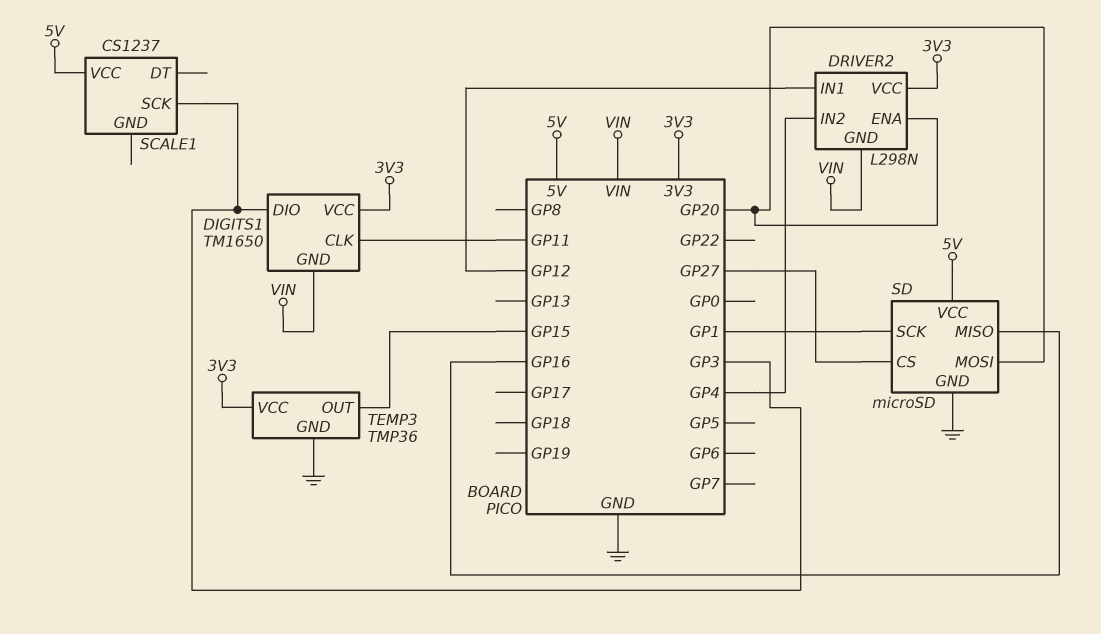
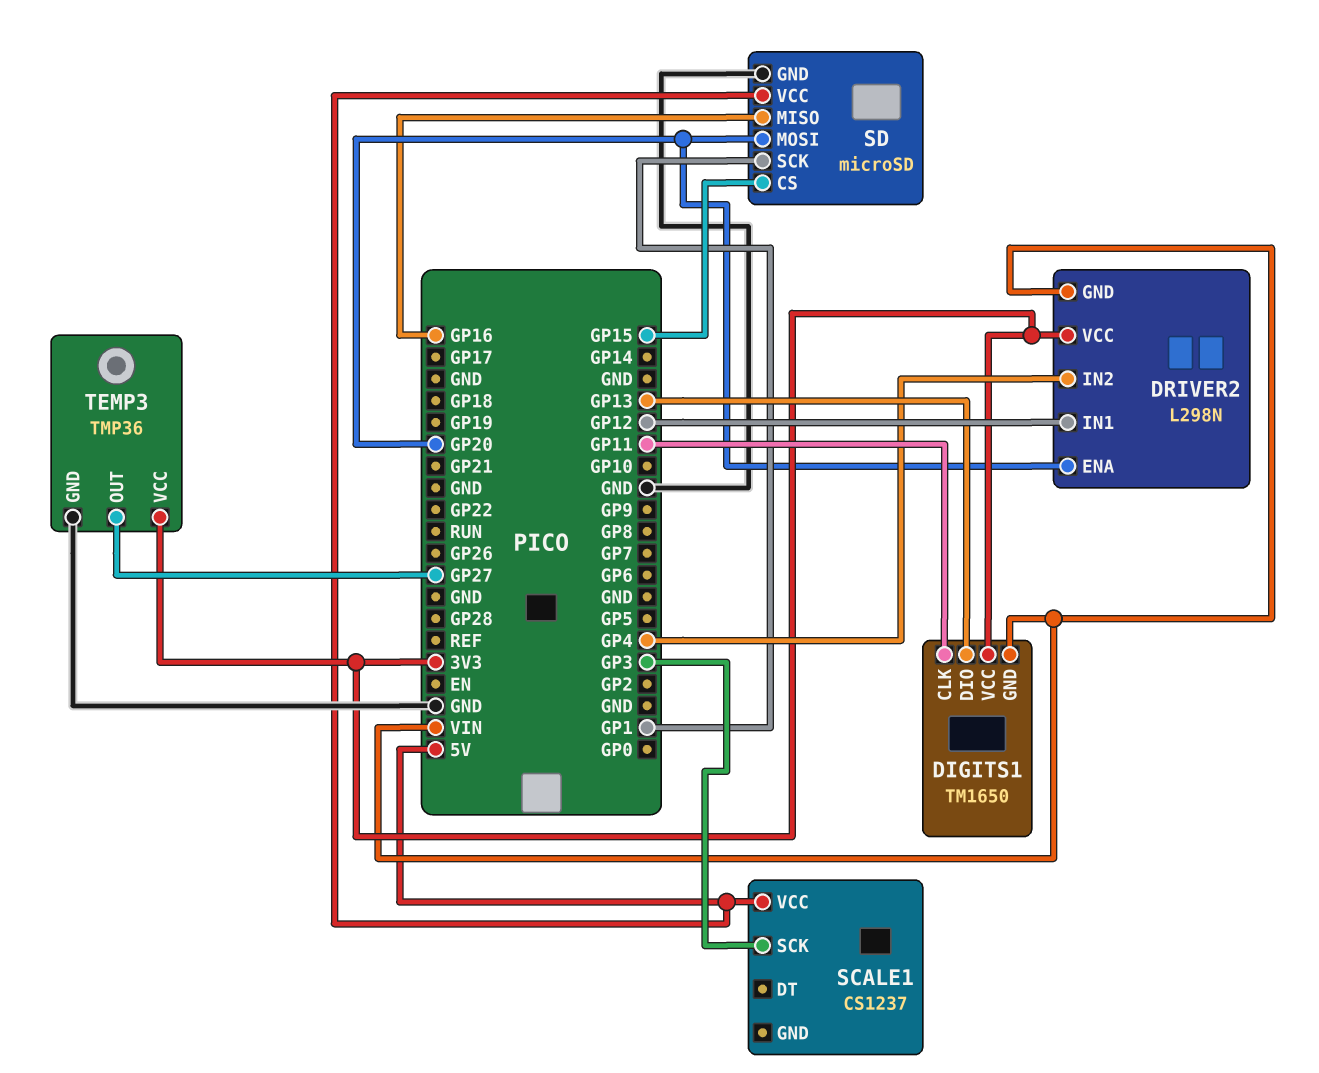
DIGITS1 pin DIO: GP3 -> GP13
SD pin CS: GP27 -> GP15
TEMP3 pin OUT: GP15 -> GP27

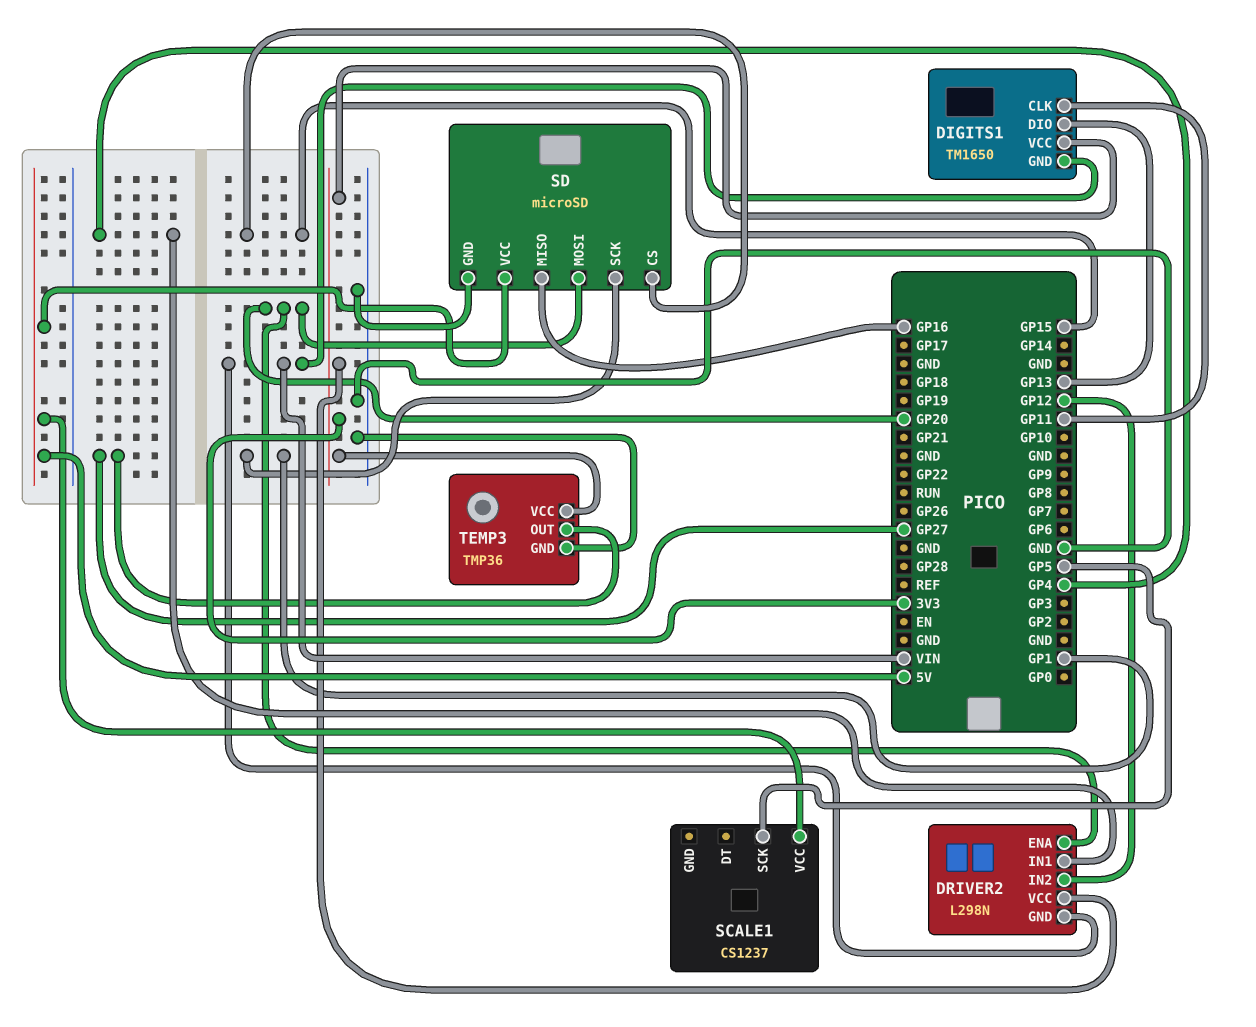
DRIVER2 pin IN1: GP12 -> GP4
DRIVER2 pin IN2: GP4 -> GP12
SCALE1 pin SCK: GP3 -> GP5

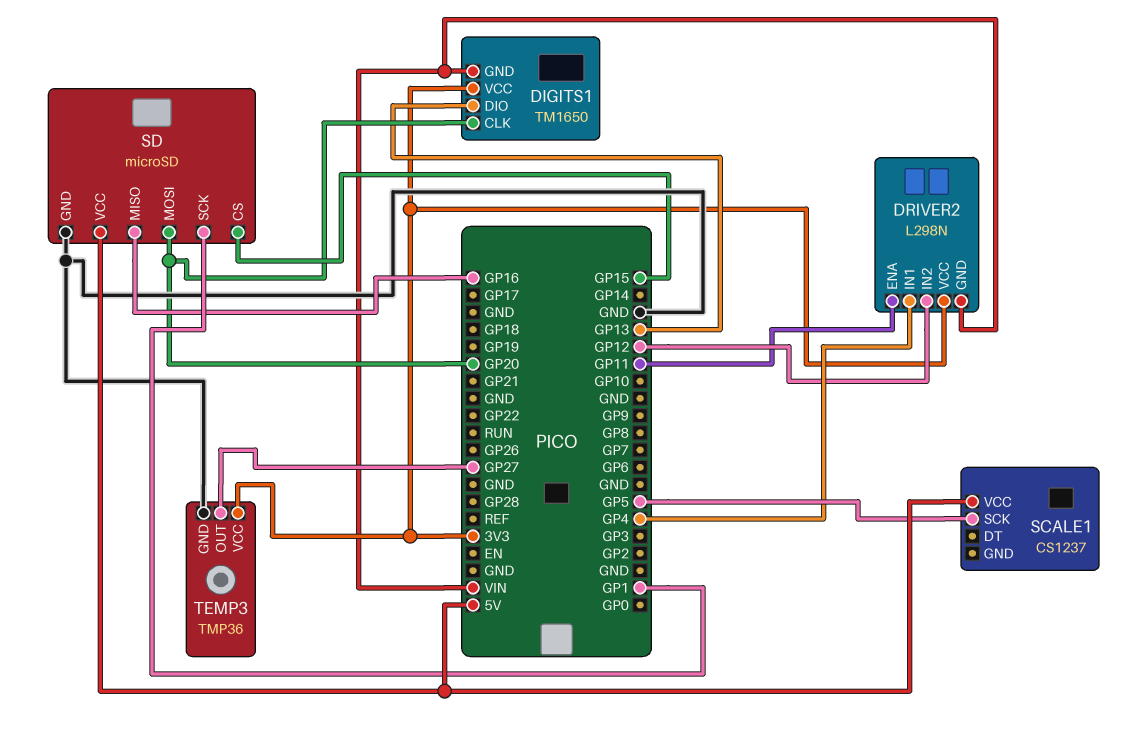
DIGITS1 pin CLK: GP11 -> GP20
DRIVER2 pin ENA: GP20 -> GP11

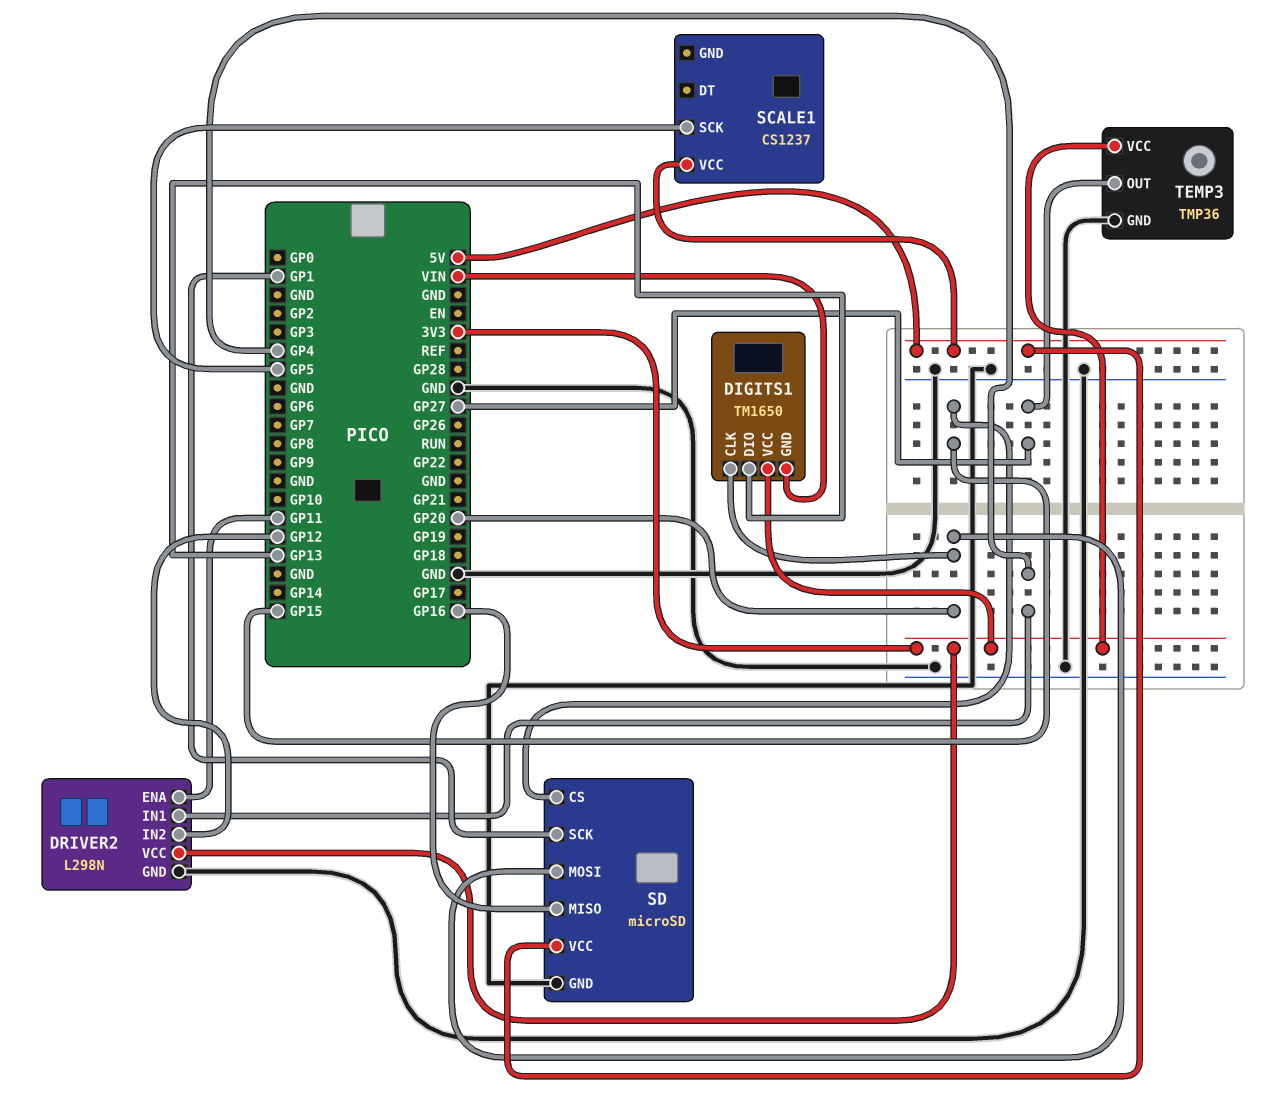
DRIVER2 pin GND: VIN -> GND

